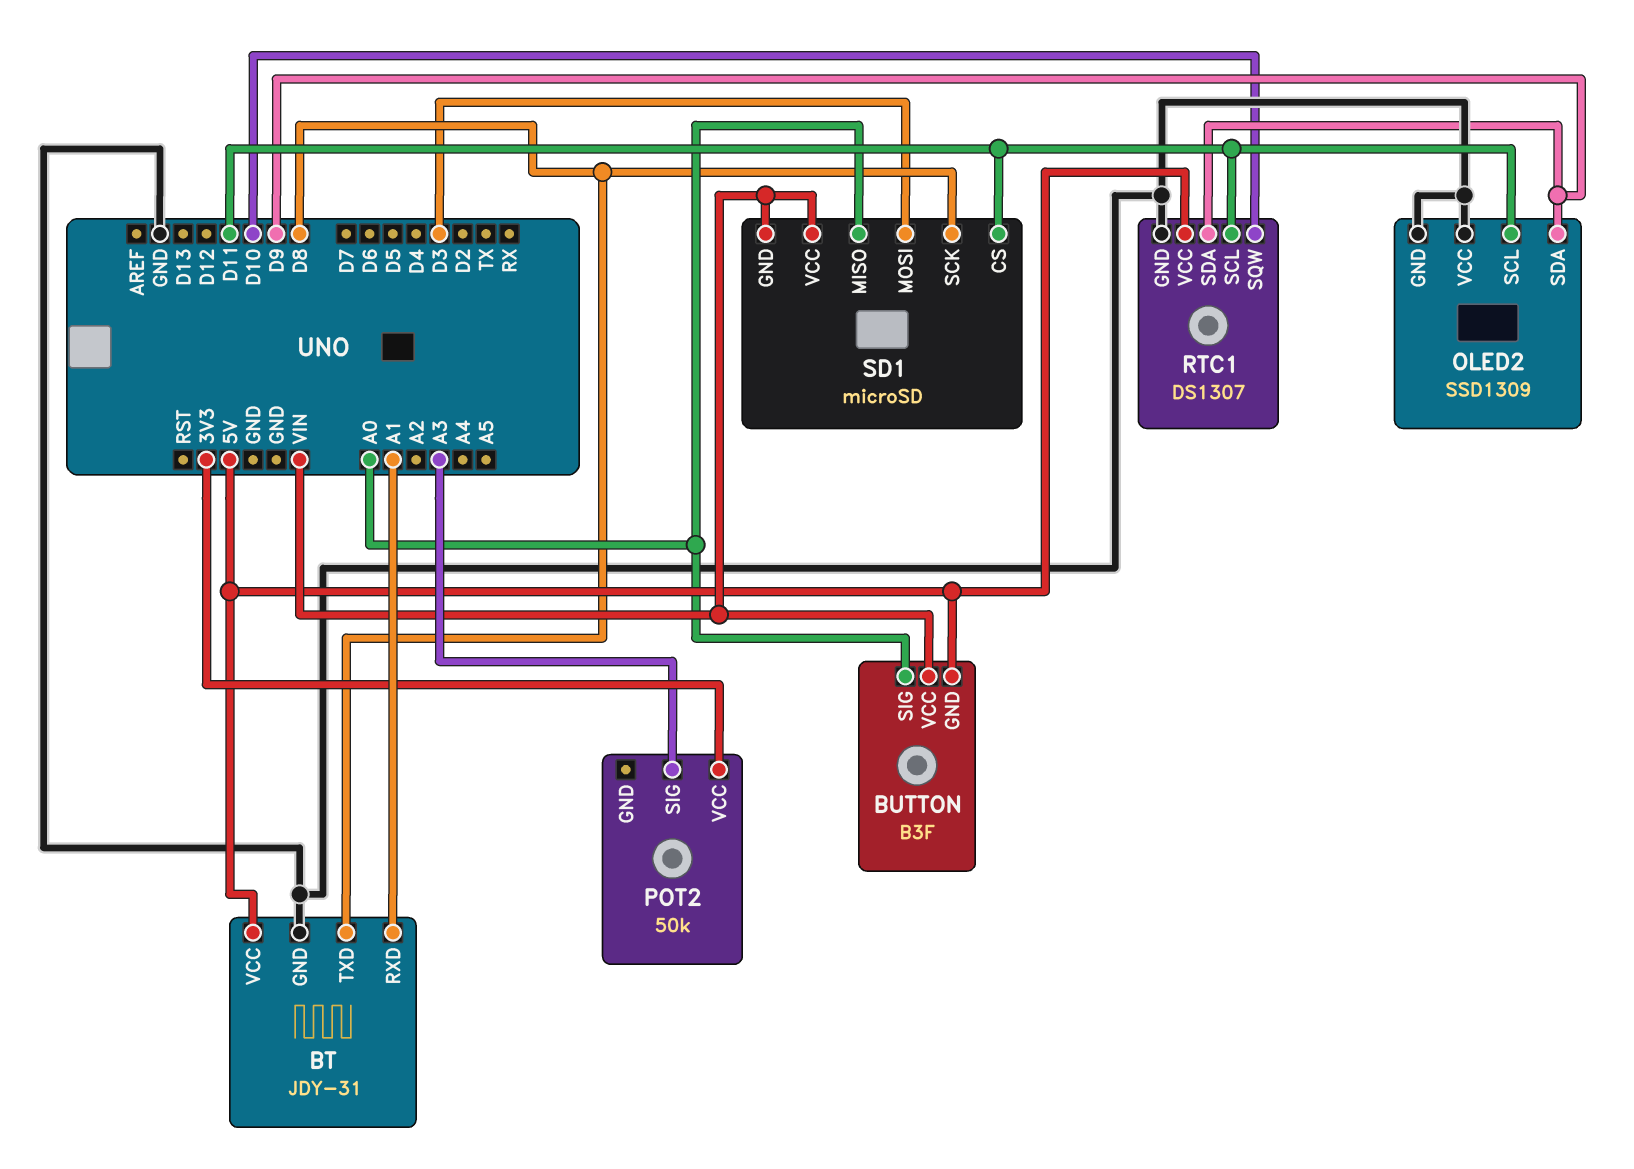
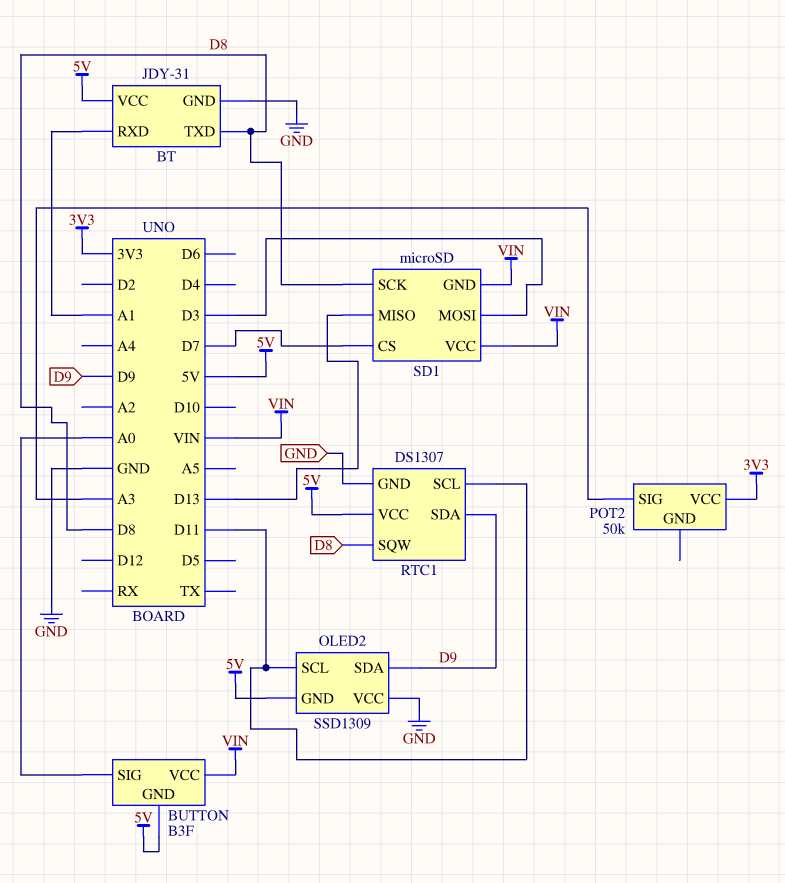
OLED2 pin GND: GND -> 5V
RTC1 pin SQW: D10 -> D8
SD1 pin CS: D11 -> D7
SD1 pin MISO: A0 -> D13

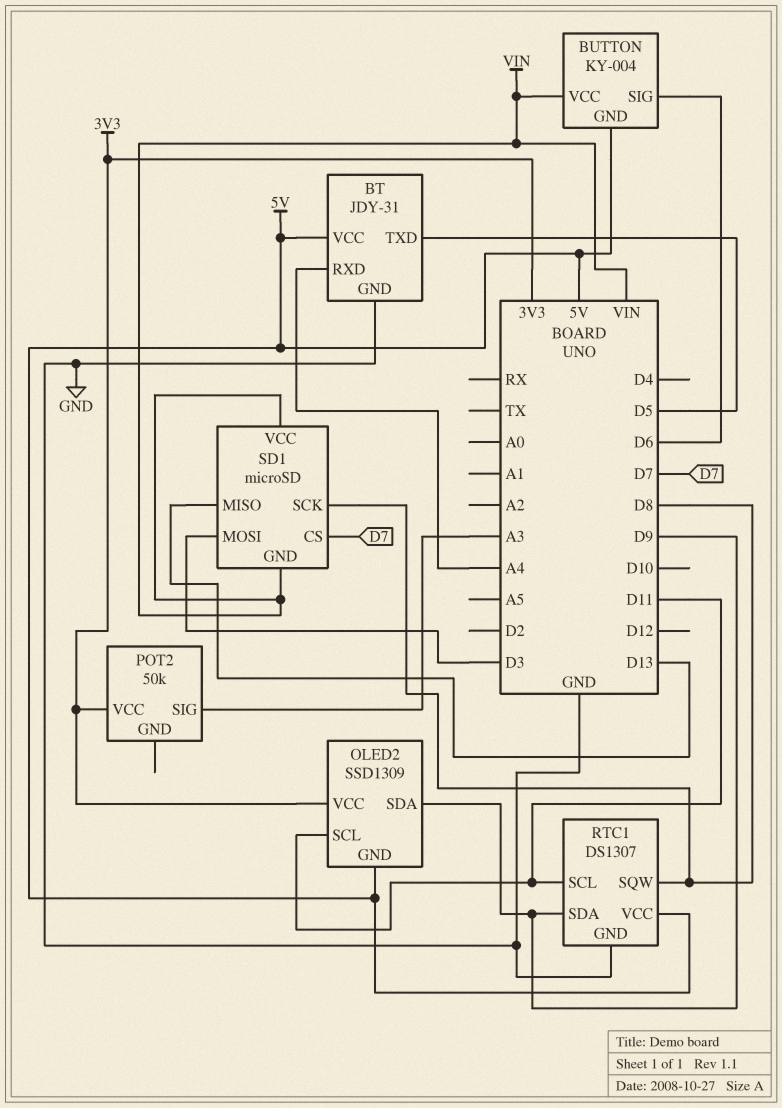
BT pin RXD: A1 -> A4
BT pin TXD: D8 -> D5
BUTTON: B3F -> KY-004
BUTTON pin SIG: A0 -> D6
OLED2 pin VCC: GND -> 3V3

